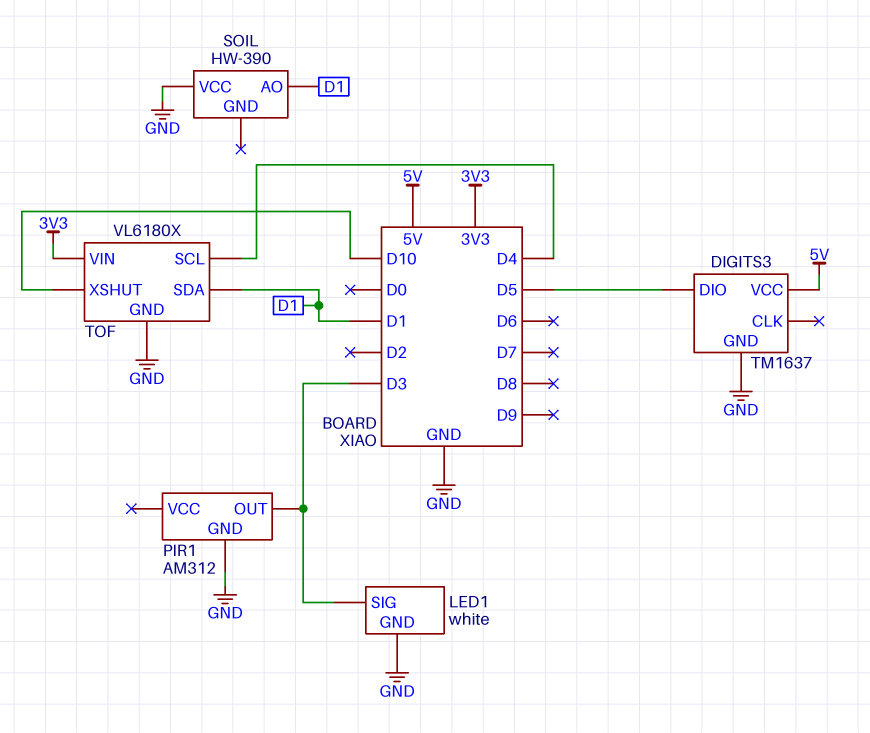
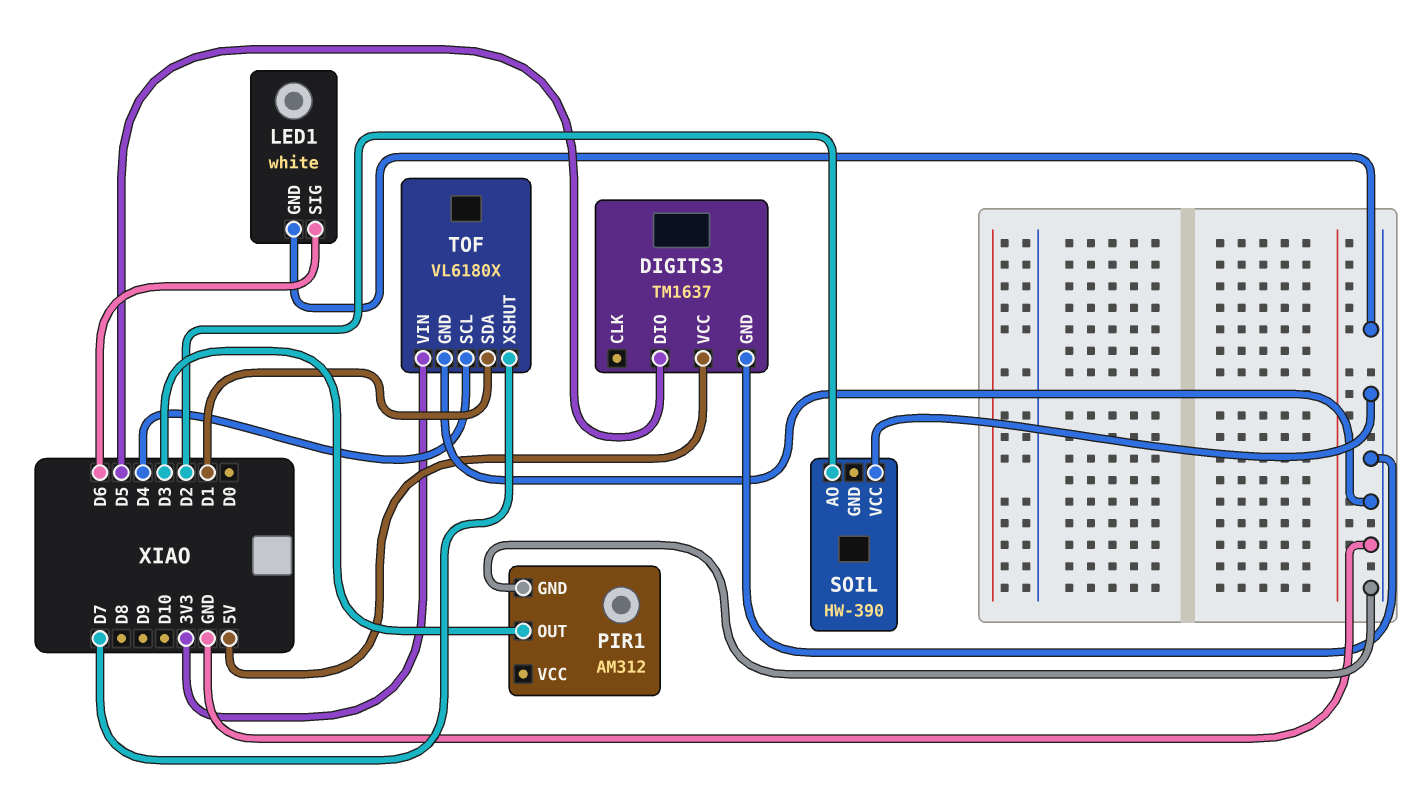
LED1 pin SIG: D3 -> D6
SOIL pin AO: D1 -> D2
TOF pin XSHUT: D10 -> D7

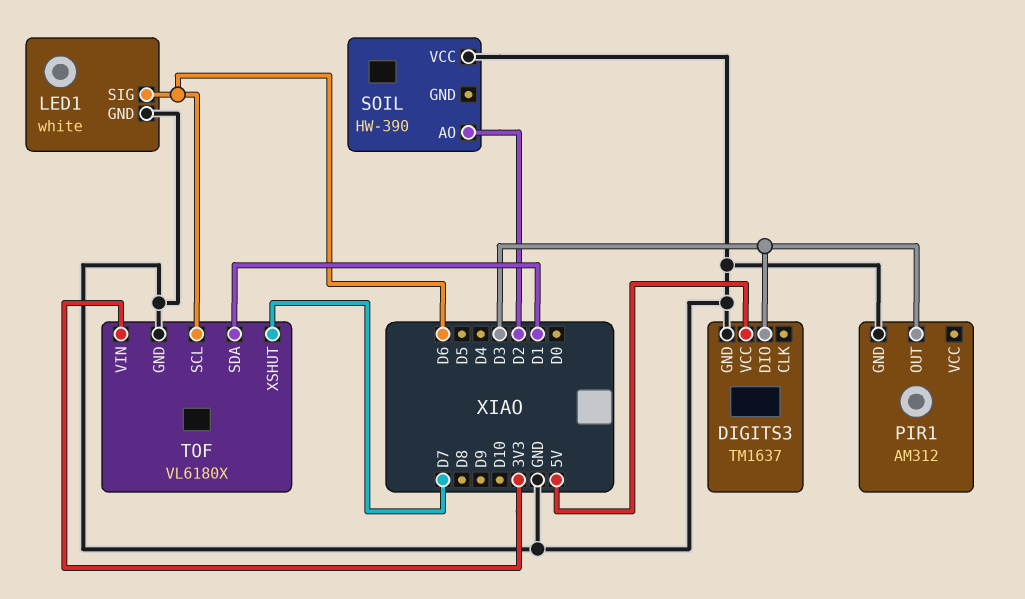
DIGITS3 pin DIO: D5 -> D3
TOF pin SCL: D4 -> D6

